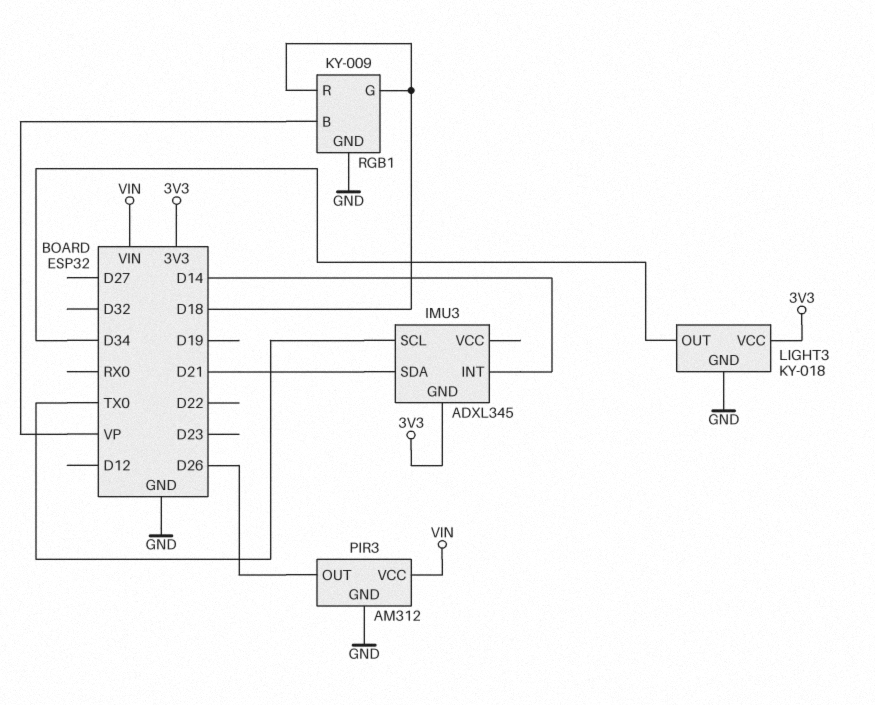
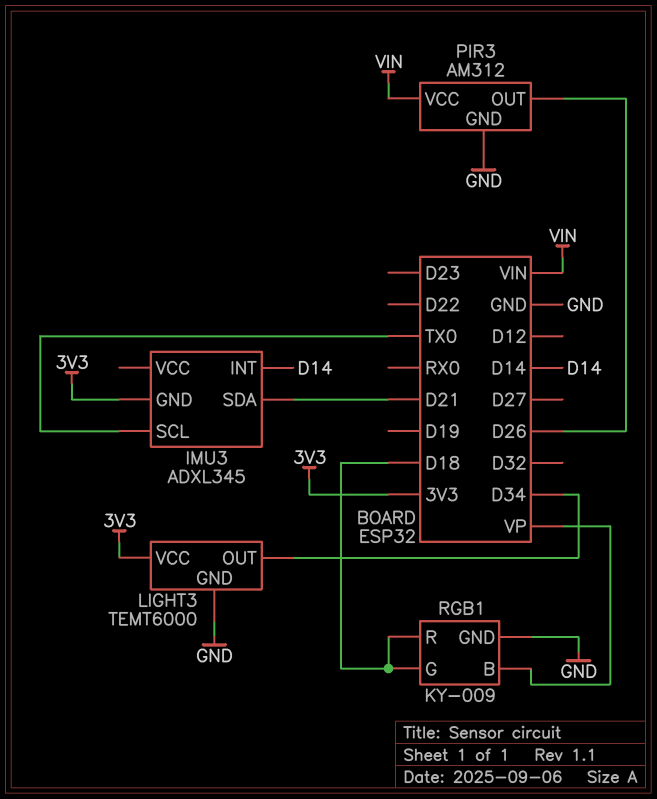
LIGHT3: KY-018 -> TEMT6000

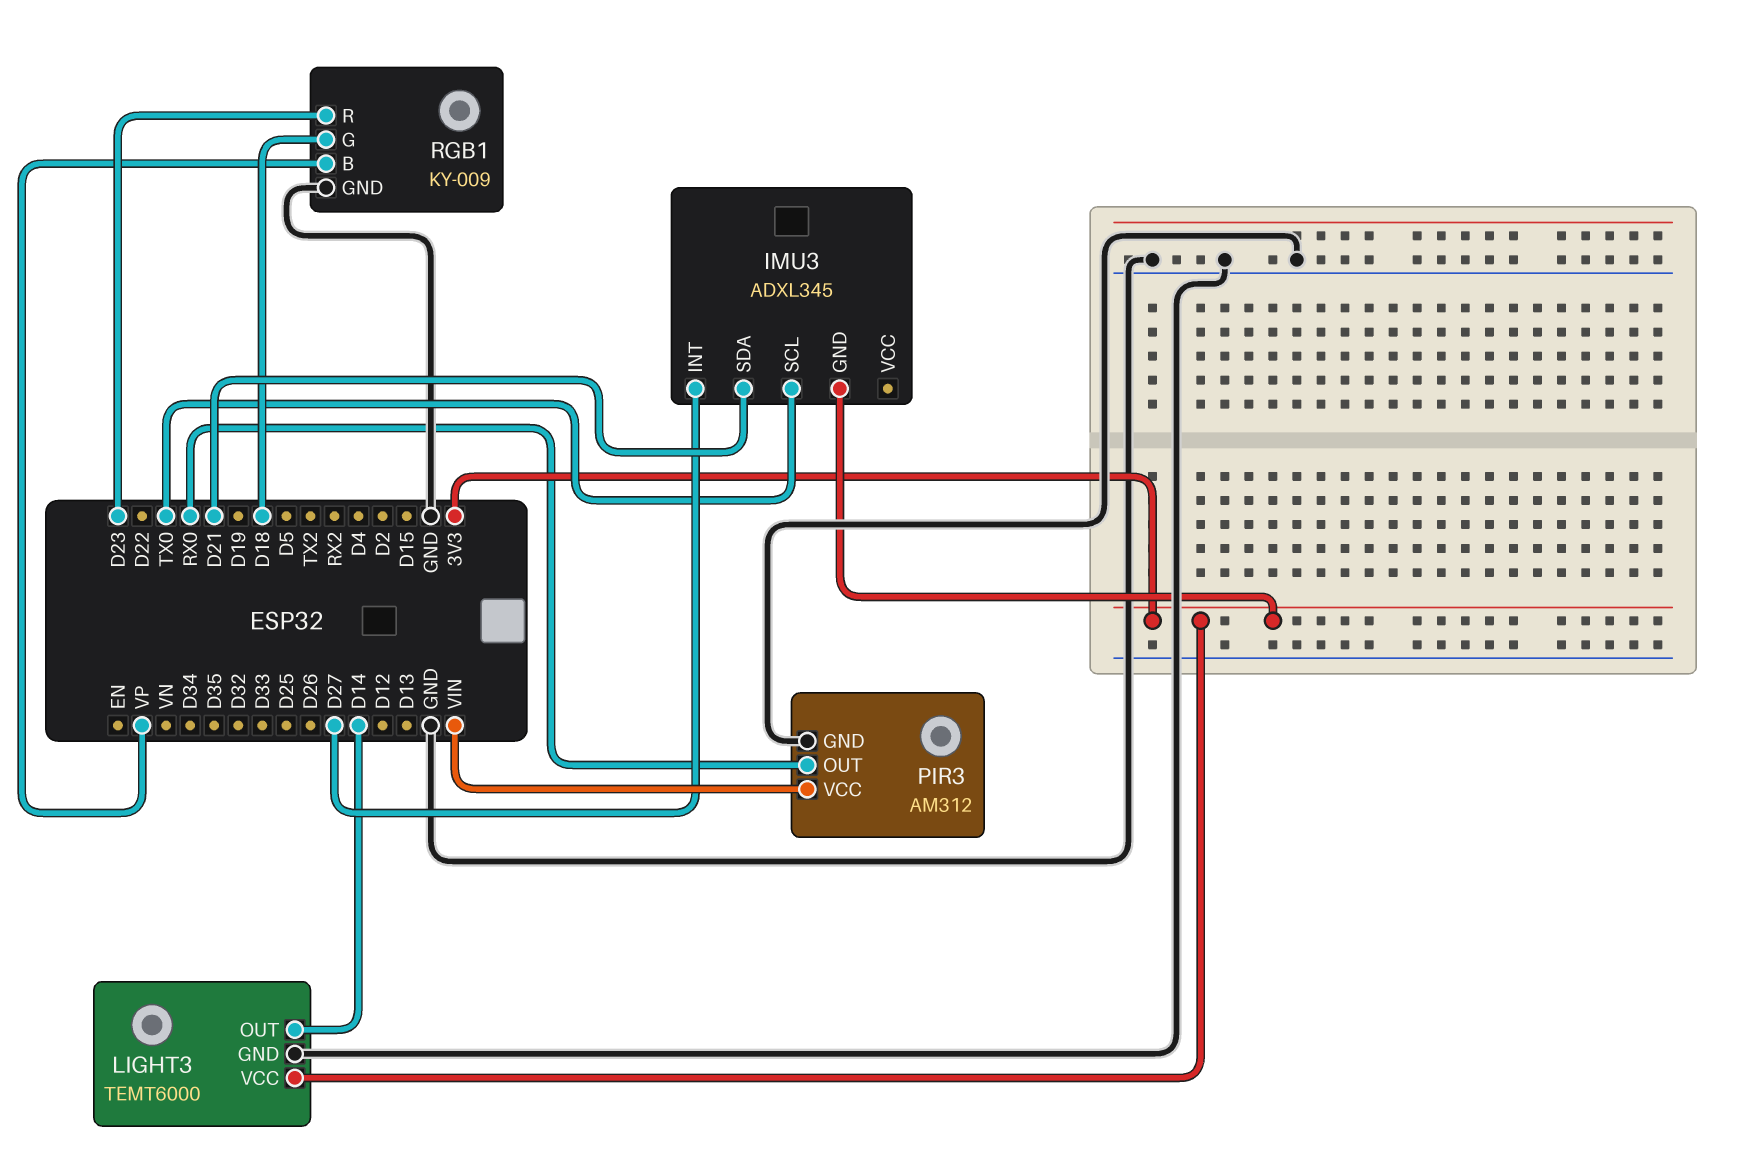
IMU3 pin INT: D14 -> D27
LIGHT3 pin OUT: D34 -> D14
PIR3 pin OUT: D26 -> RX0
RGB1 pin R: D18 -> D23

